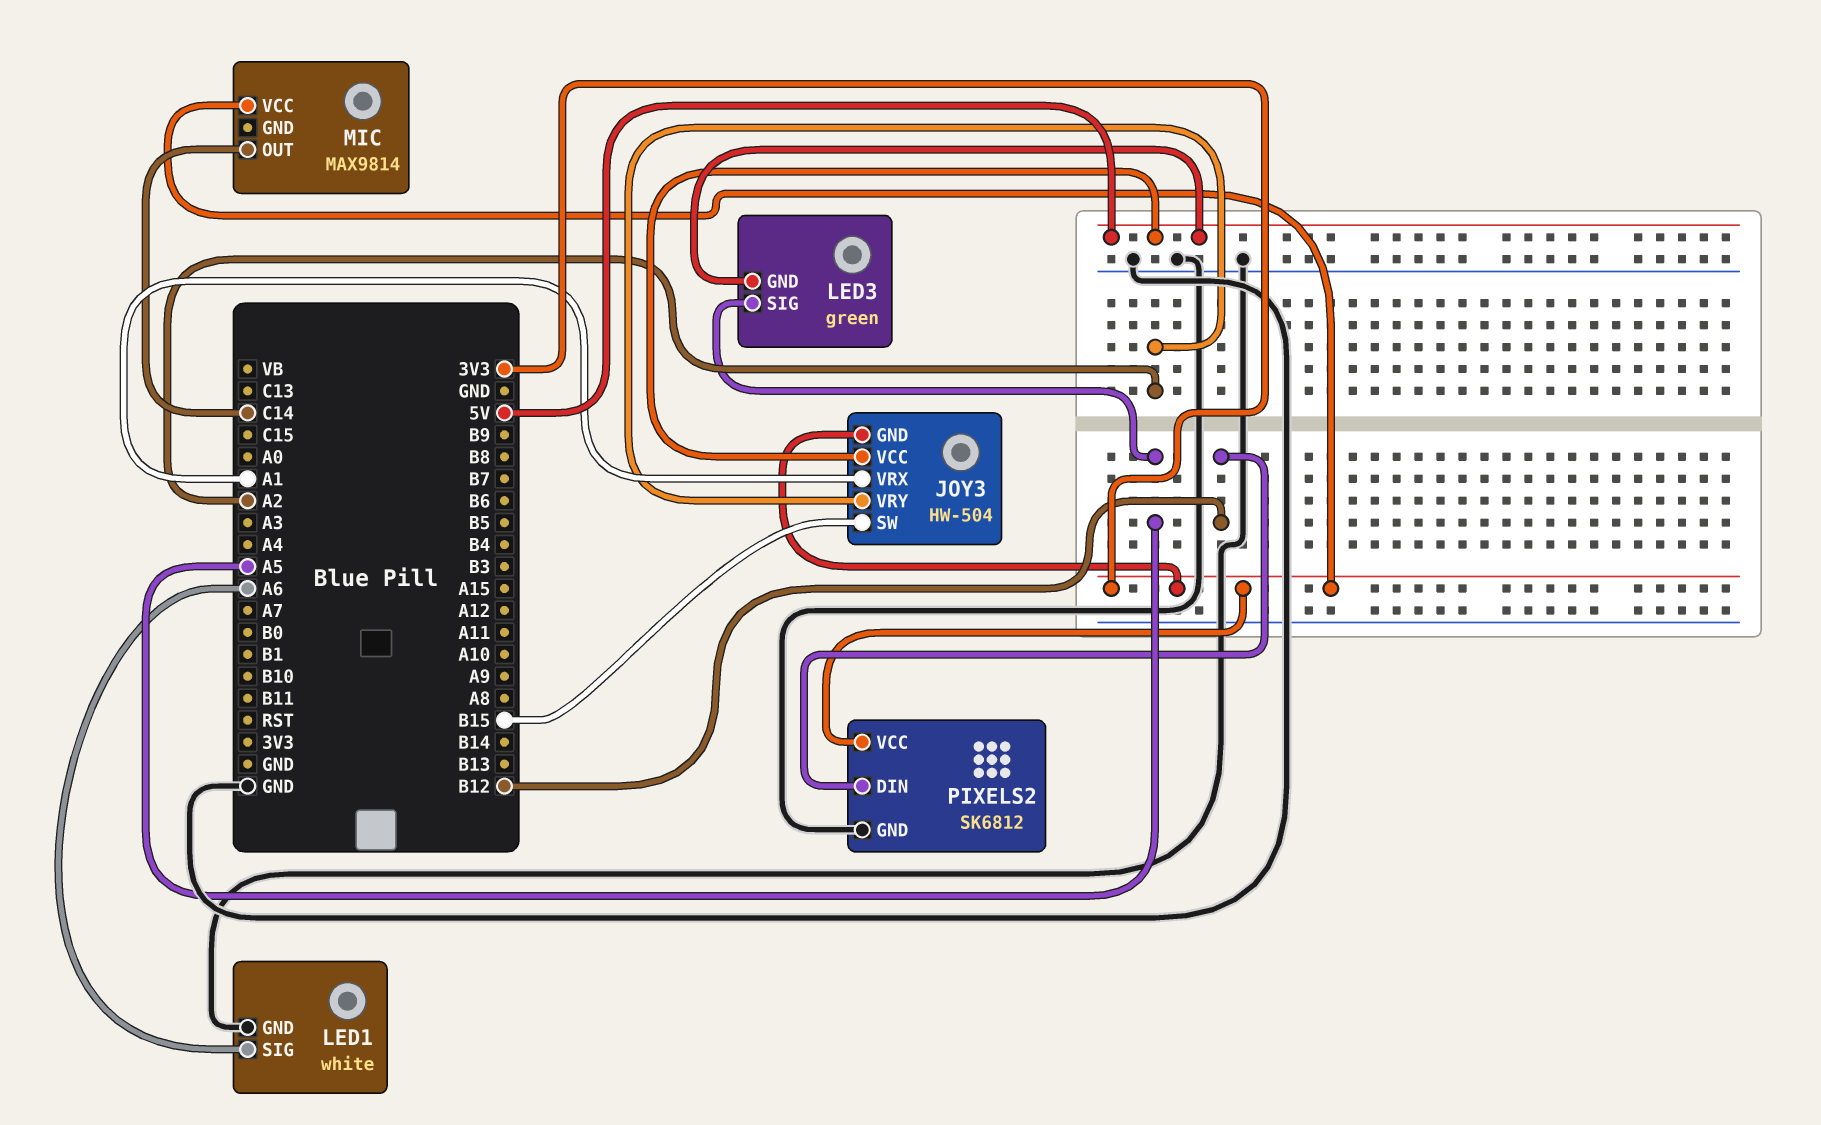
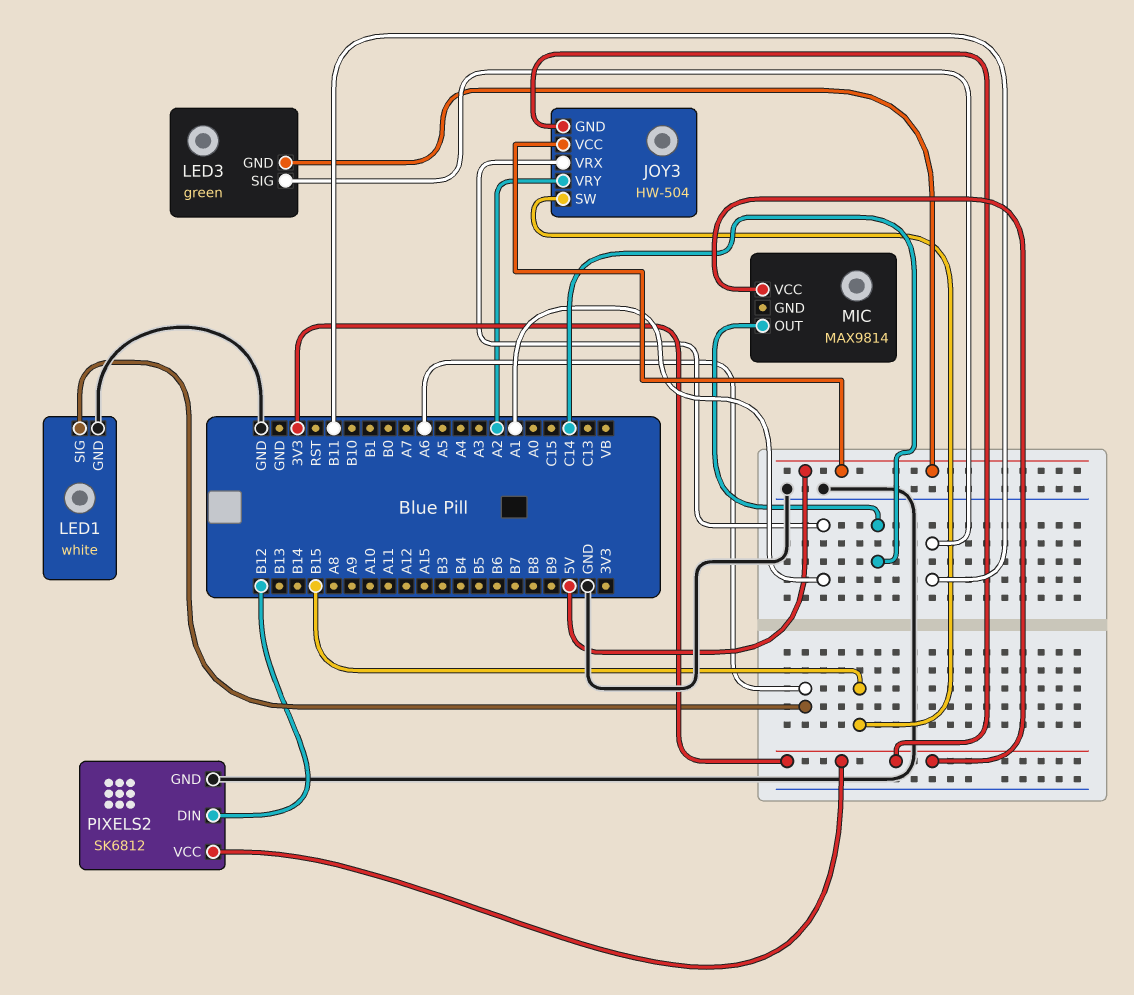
LED3 pin SIG: A5 -> B11

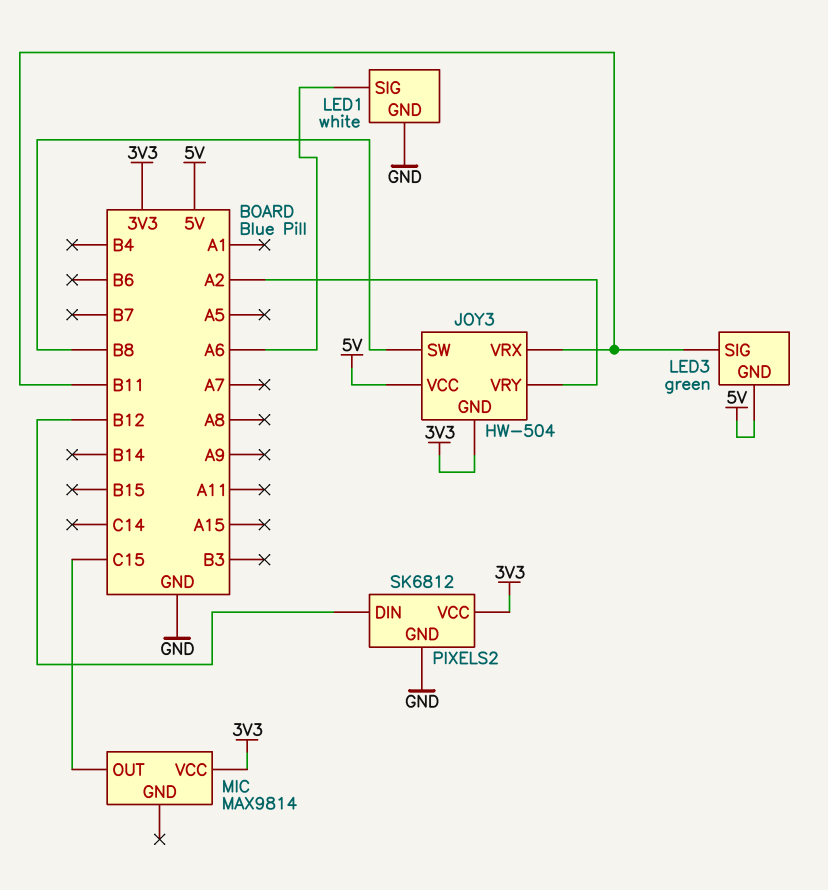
JOY3 pin SW: B15 -> B8
JOY3 pin VRX: A1 -> B11
MIC pin OUT: C14 -> C15

